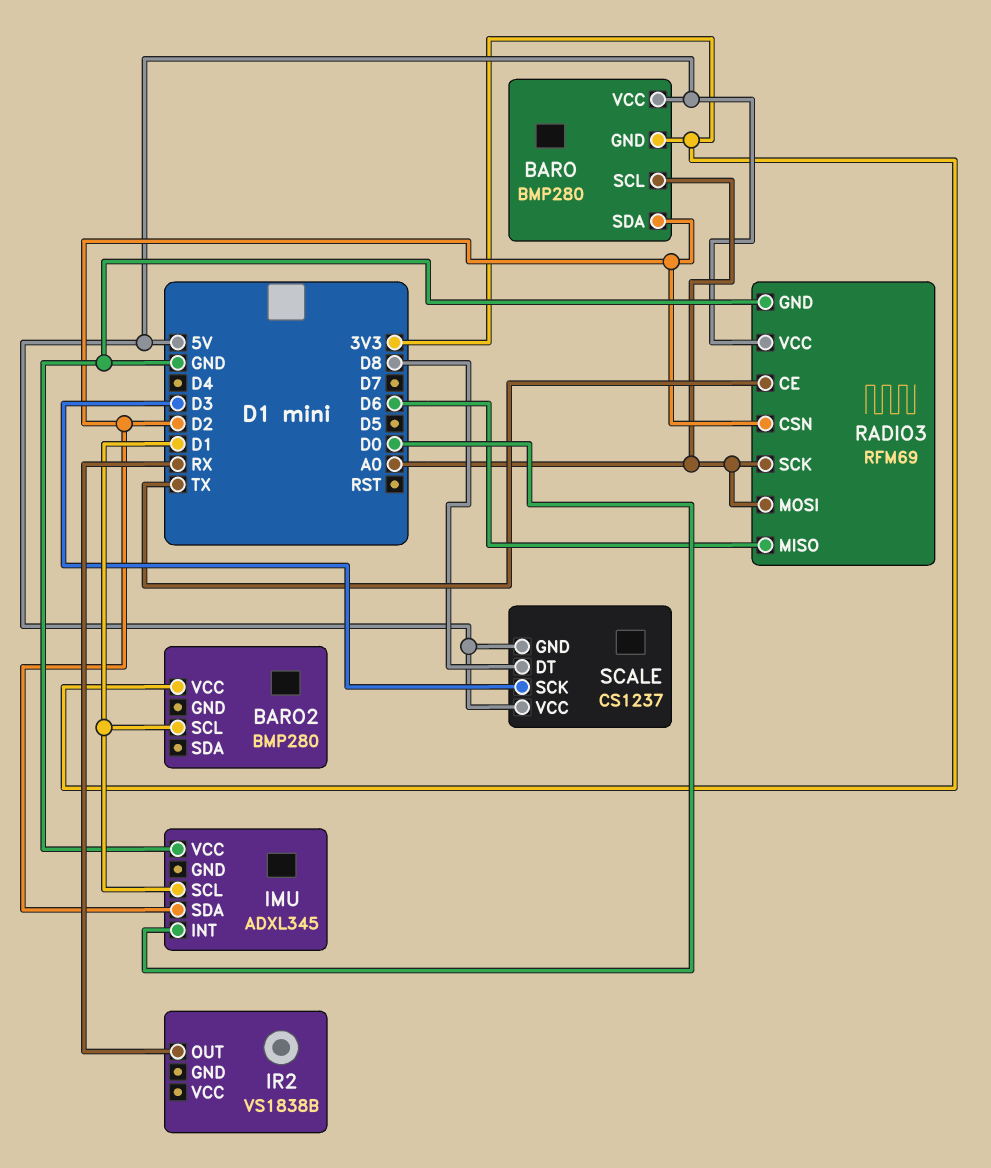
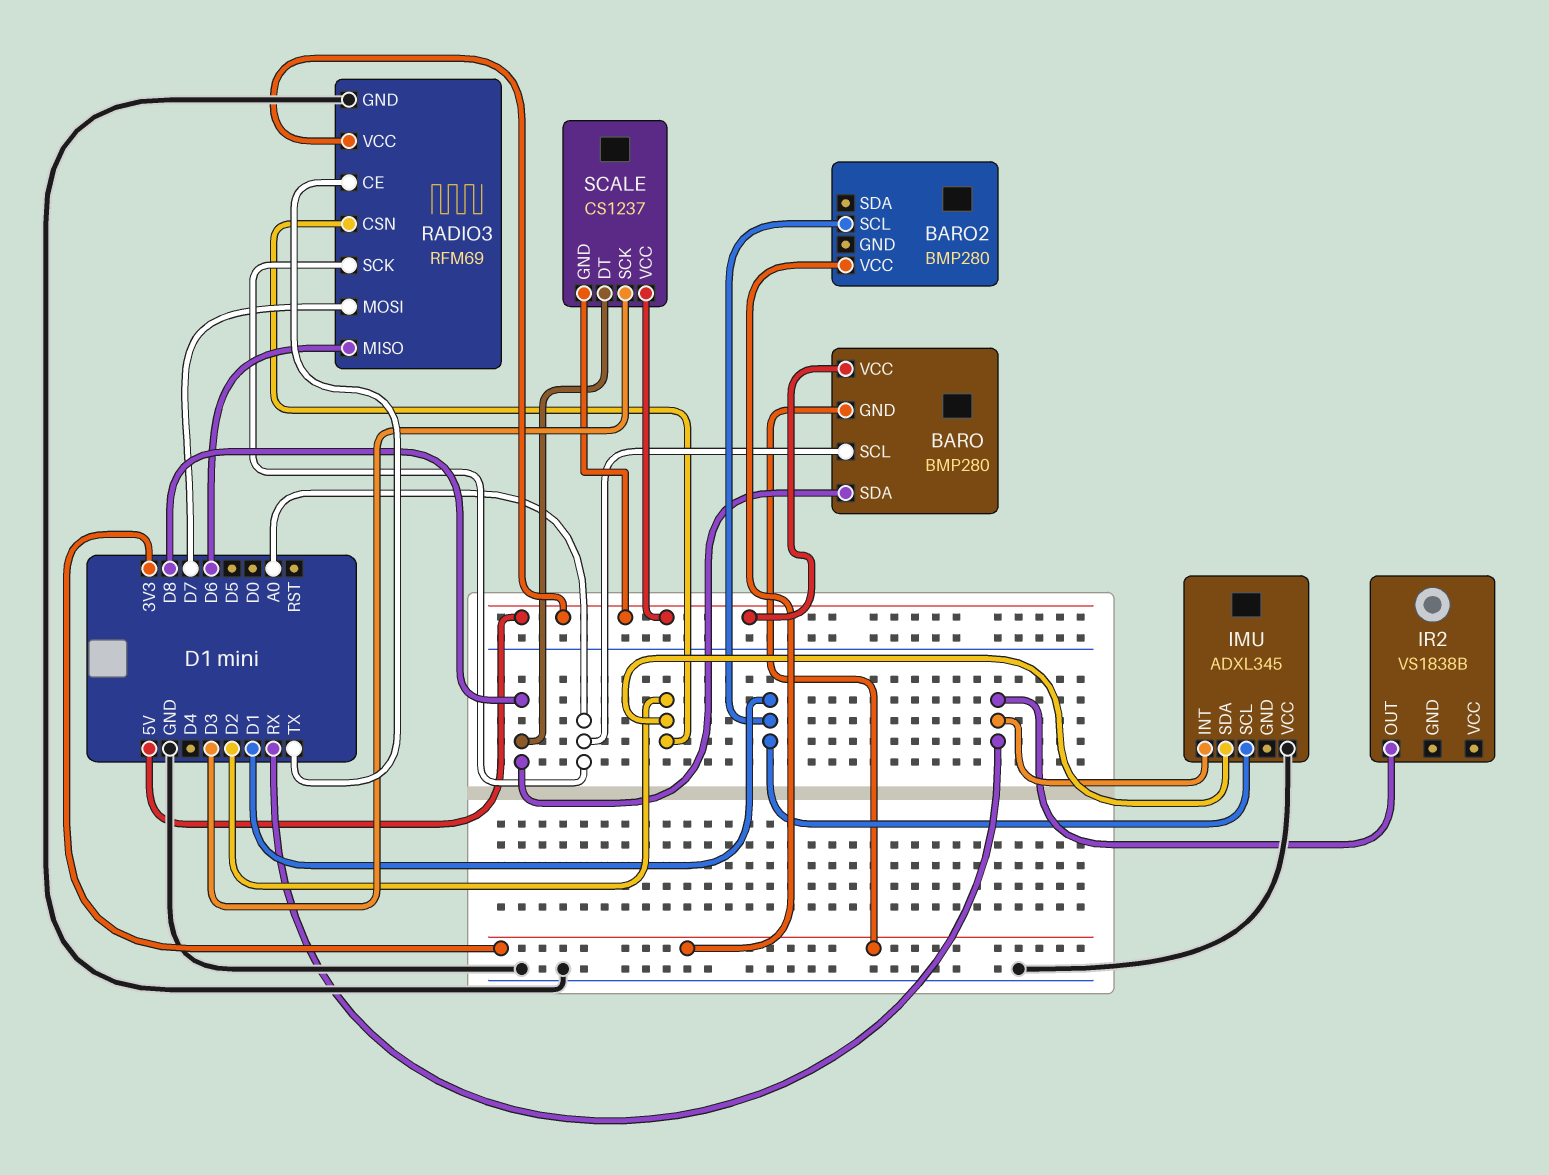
BARO pin SDA: D2 -> D8
IMU pin INT: D0 -> RX
RADIO3 pin MOSI: A0 -> D7

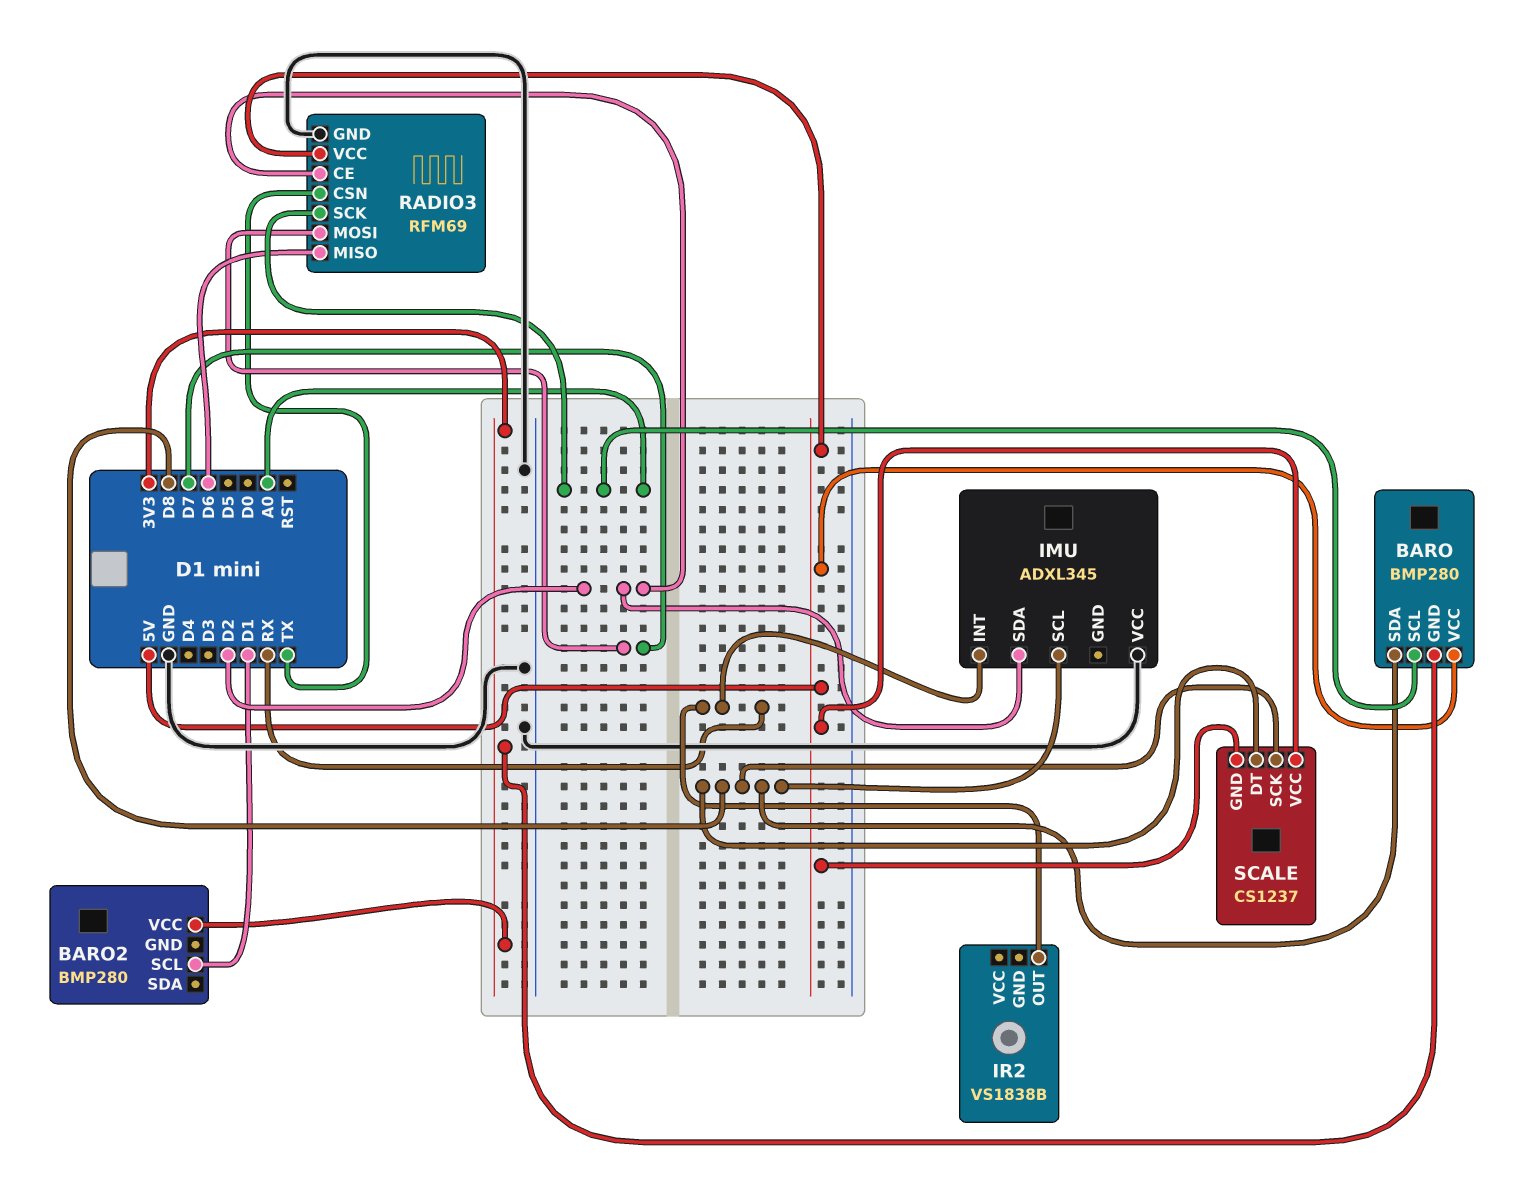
IMU pin SCL: D1 -> D8
RADIO3 pin CE: TX -> D2
RADIO3 pin CSN: D2 -> TX
SCALE pin SCK: D3 -> D8

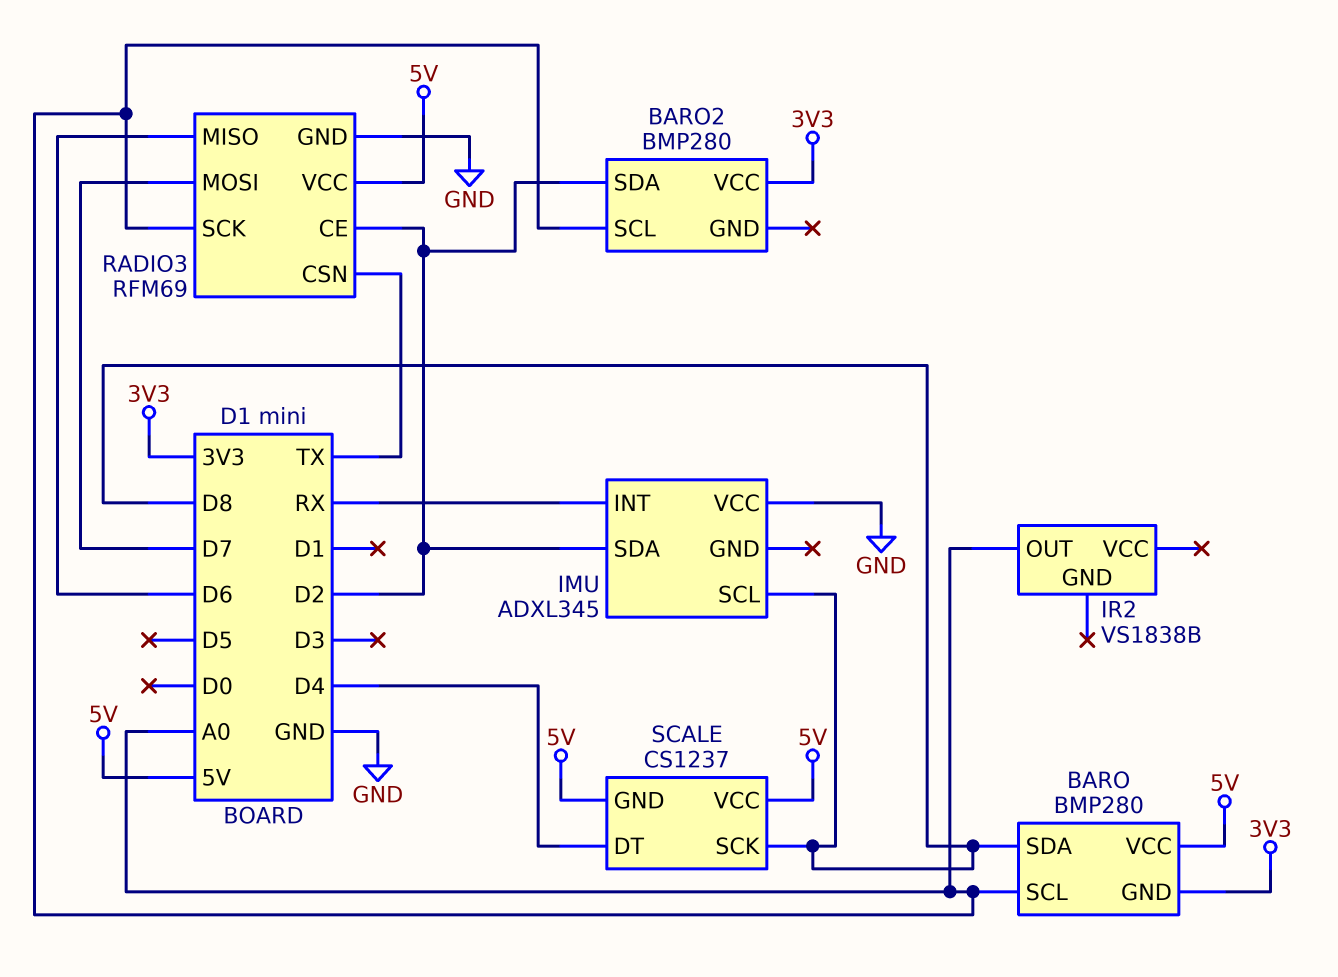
BARO2 pin SCL: D1 -> A0
BARO2 pin SDA: none -> D2
IR2 pin OUT: RX -> A0
SCALE pin DT: D8 -> D4

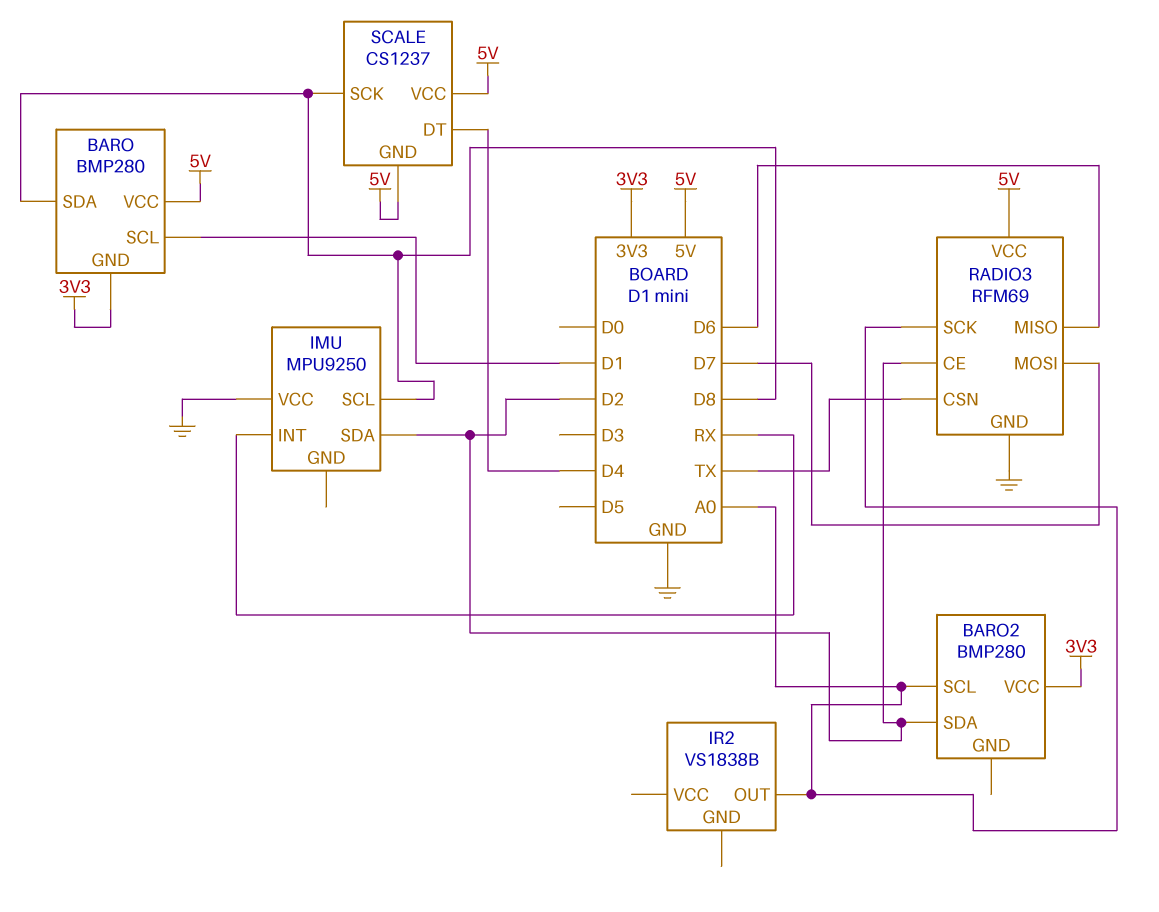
BARO pin SCL: A0 -> D1
IMU: ADXL345 -> MPU9250

